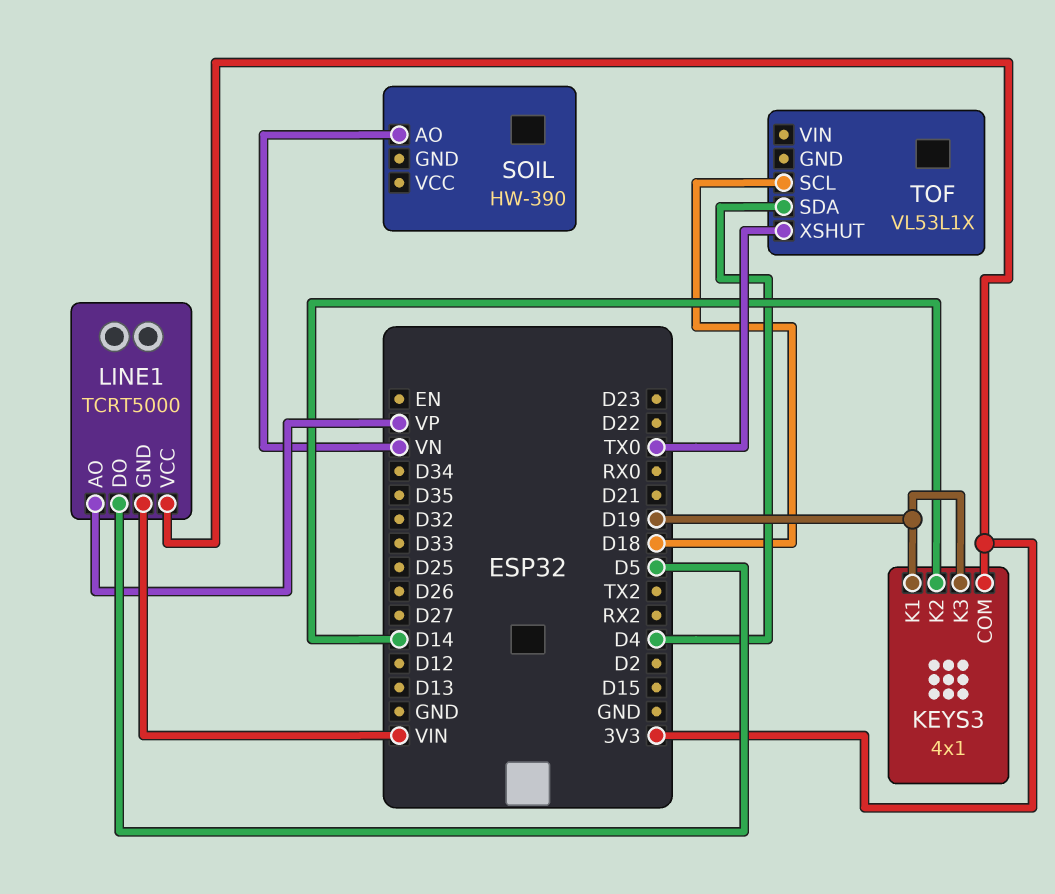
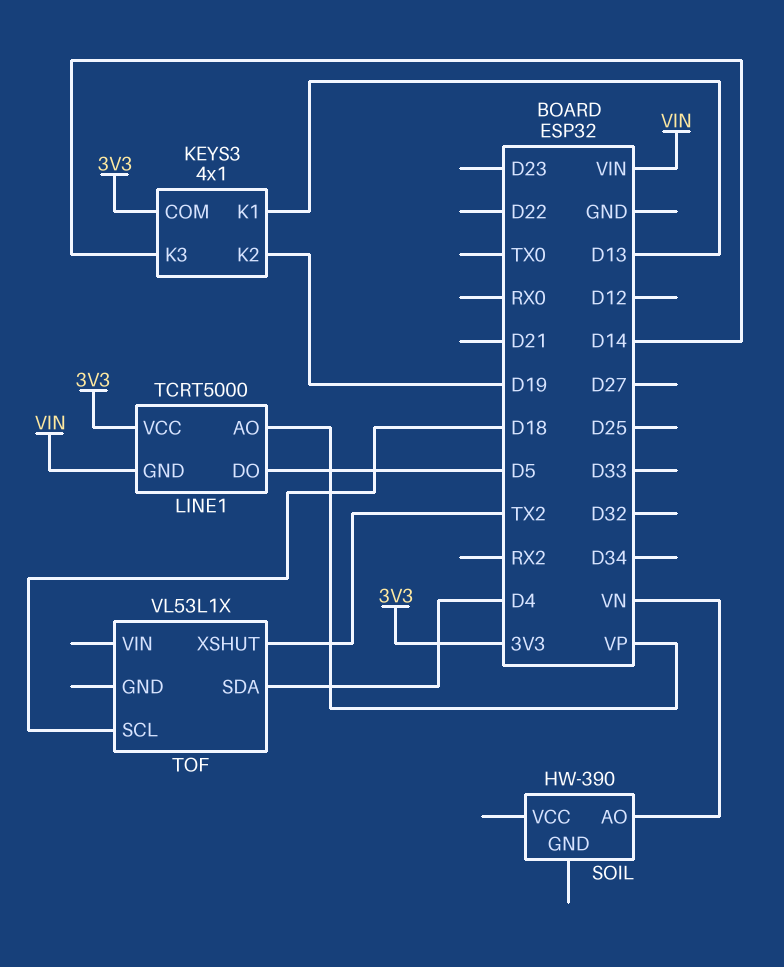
KEYS3 pin K1: D19 -> D13
KEYS3 pin K2: D14 -> D19
KEYS3 pin K3: D19 -> D14
TOF pin XSHUT: TX0 -> TX2

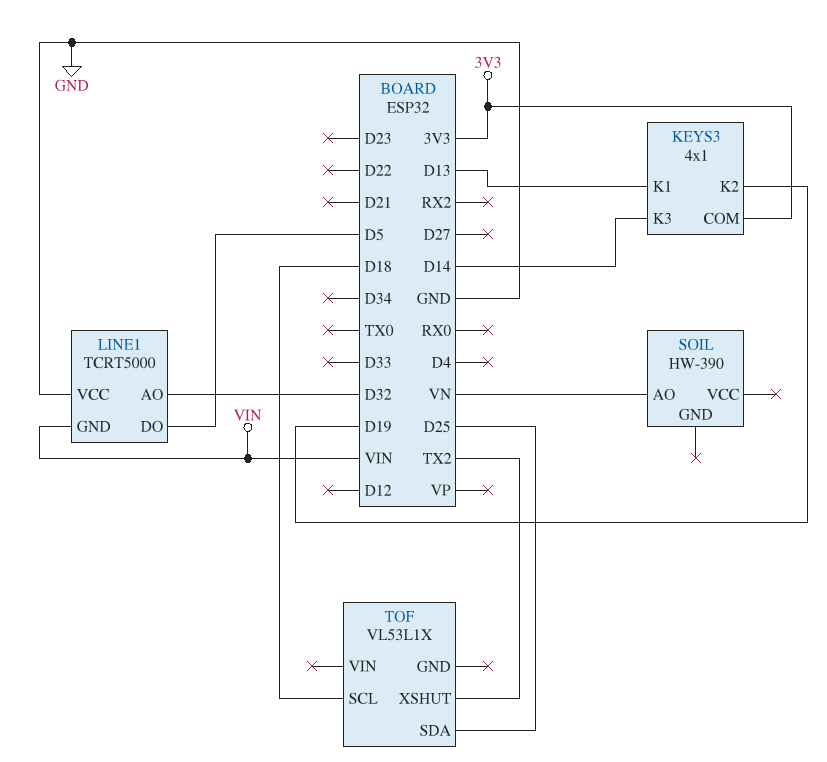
LINE1 pin AO: VP -> D32
LINE1 pin VCC: 3V3 -> GND
TOF pin SDA: D4 -> D25

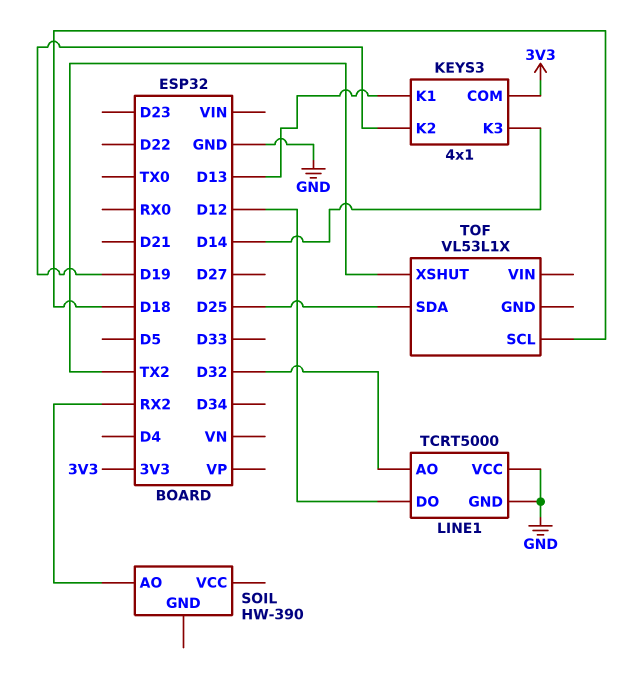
LINE1 pin DO: D5 -> D12
LINE1 pin GND: VIN -> GND
SOIL pin AO: VN -> RX2

